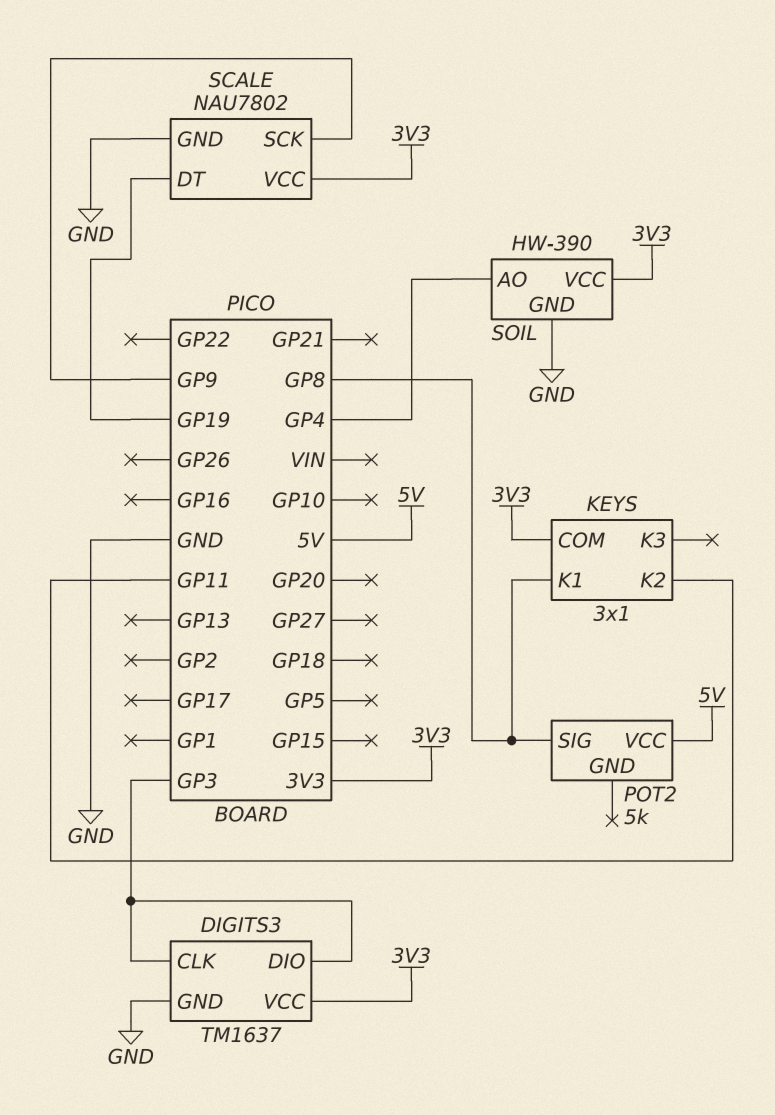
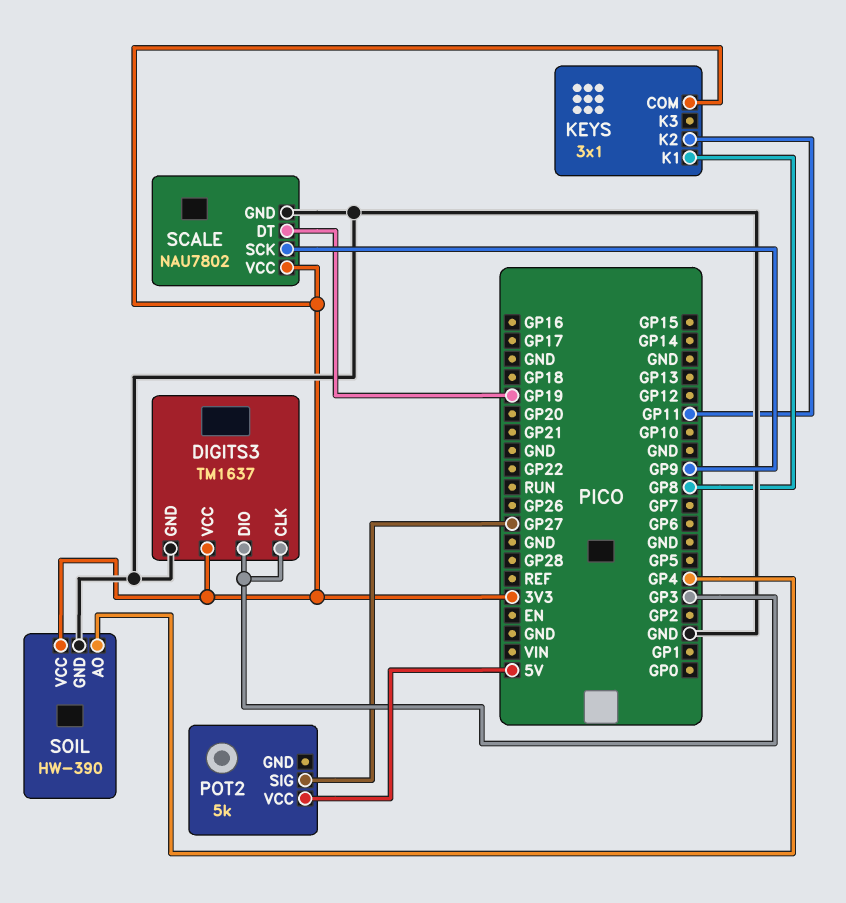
POT2 pin SIG: GP8 -> GP27

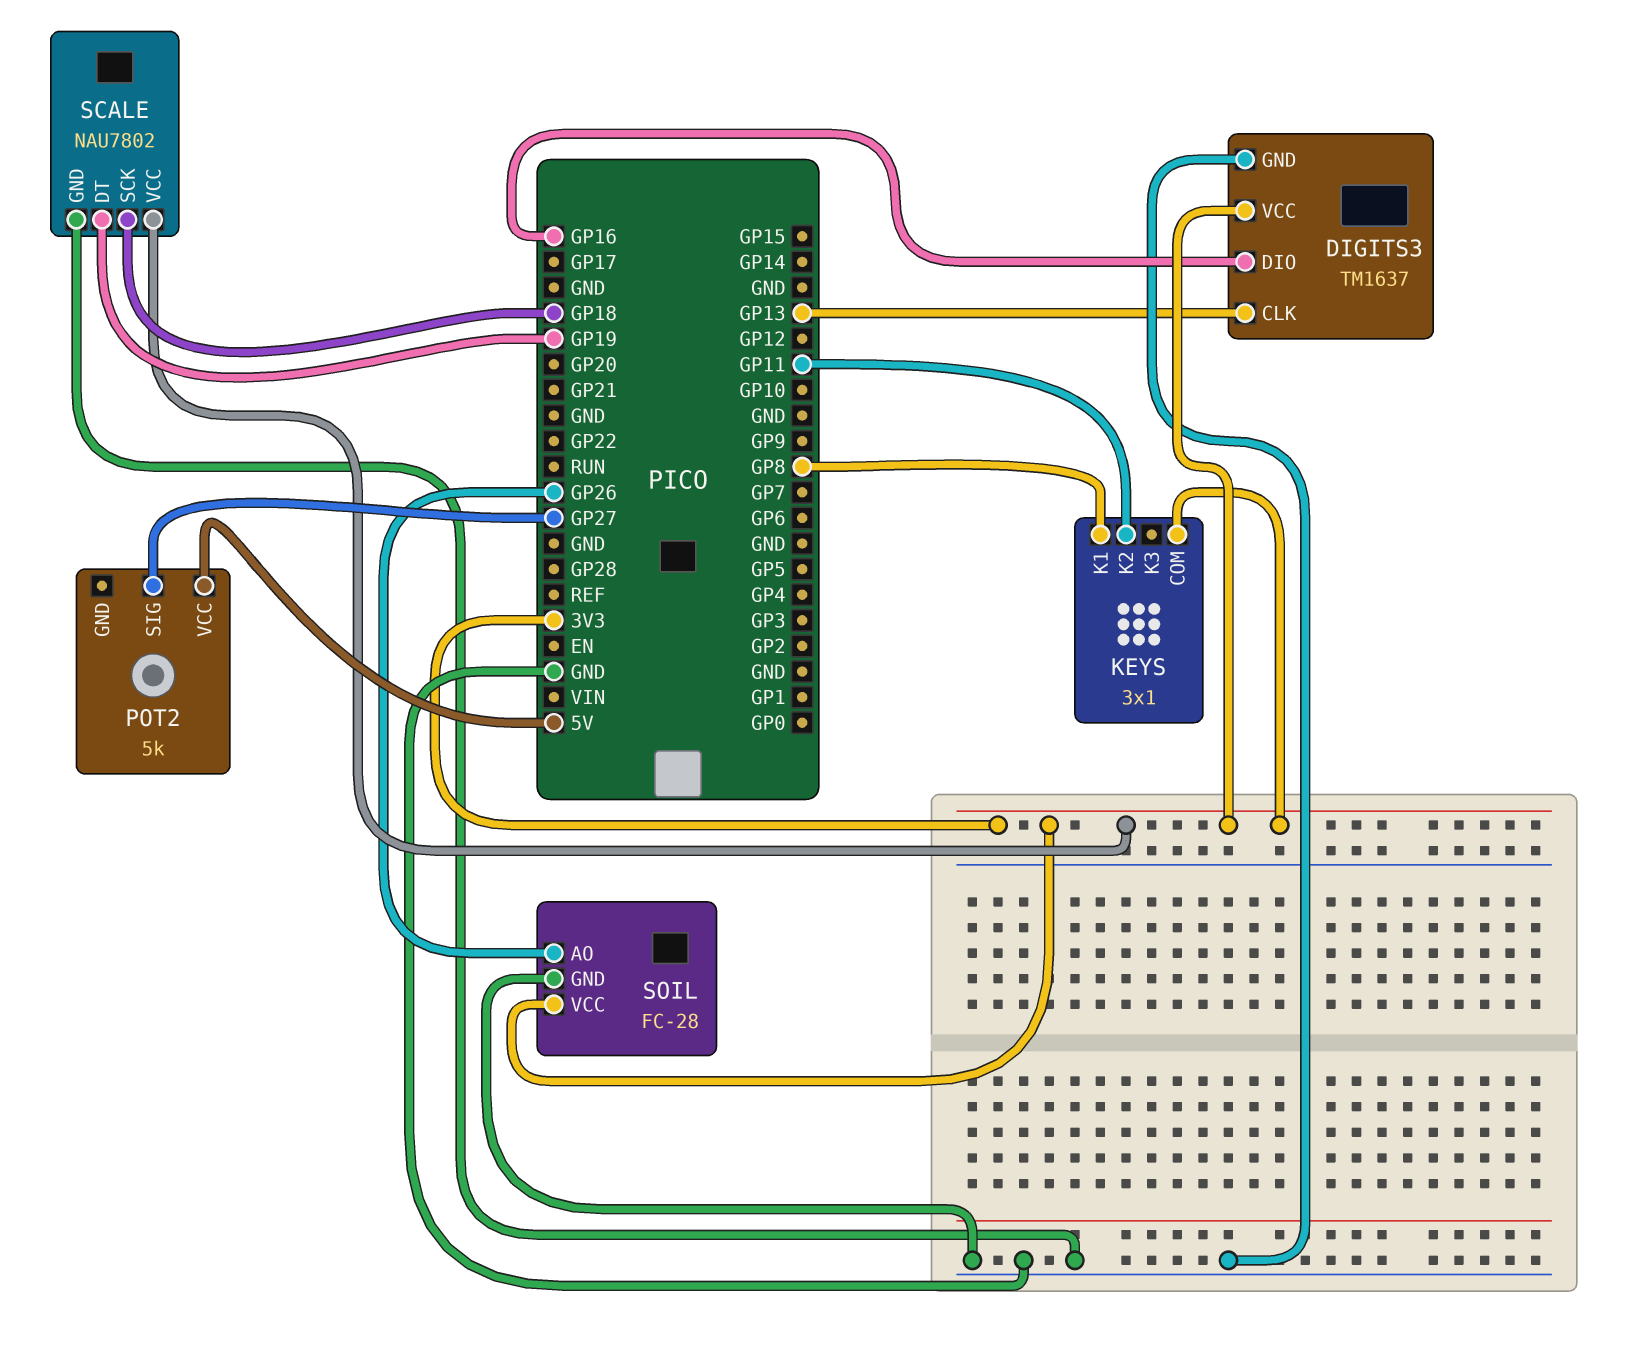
DIGITS3 pin CLK: GP3 -> GP13
DIGITS3 pin DIO: GP3 -> GP16
SCALE pin SCK: GP9 -> GP18
SOIL: HW-390 -> FC-28
SOIL pin AO: GP4 -> GP26

